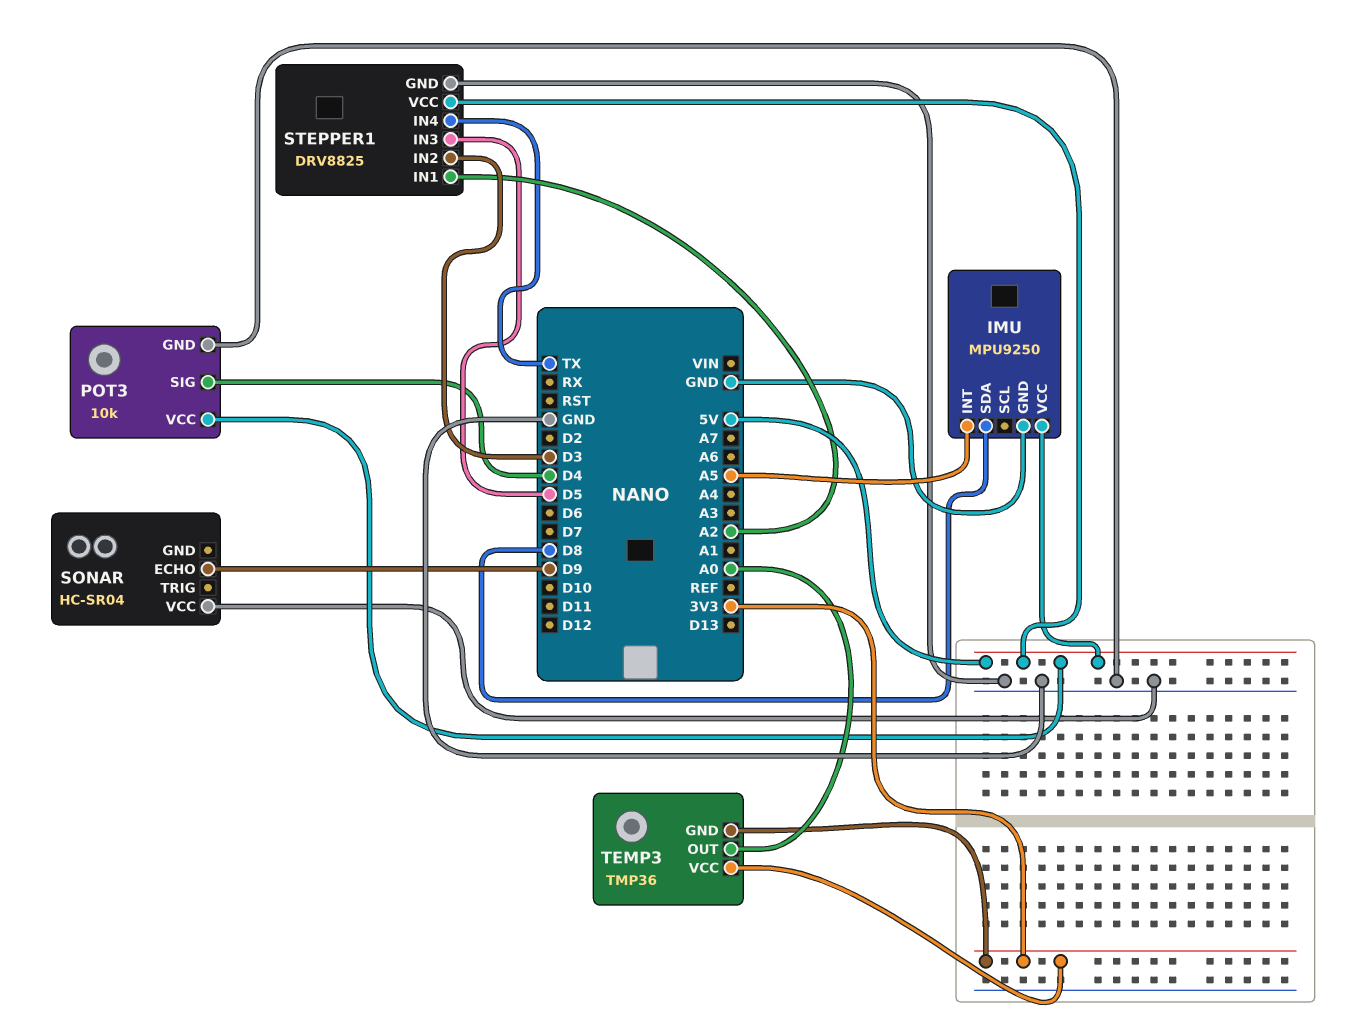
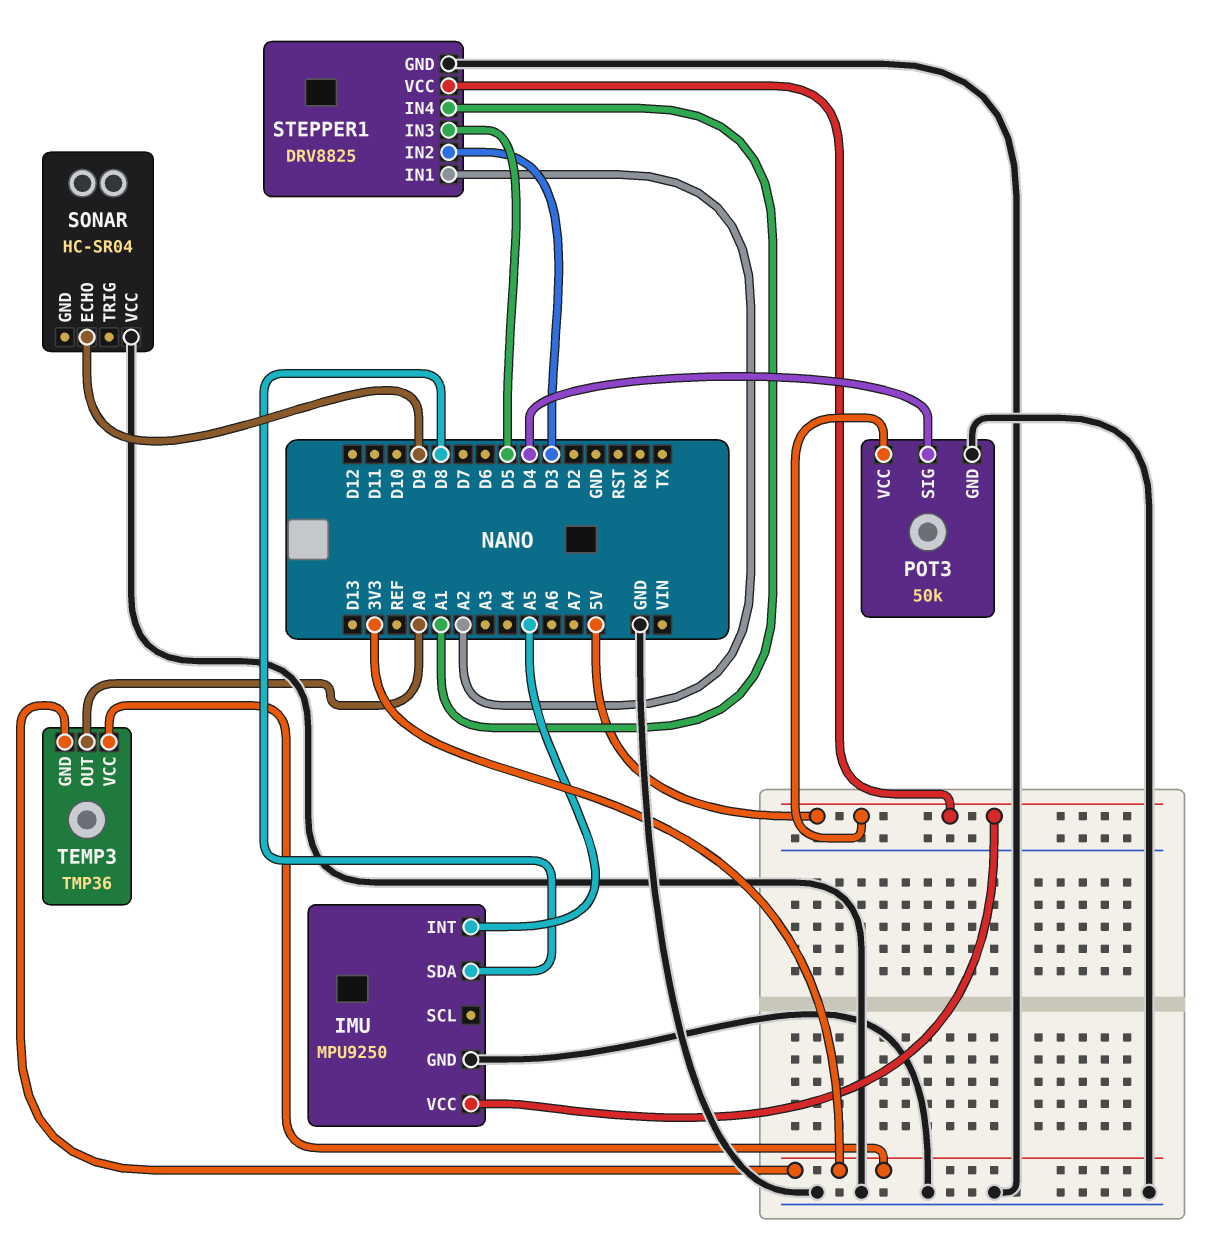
POT3: 10k -> 50k
STEPPER1 pin IN4: TX -> A1

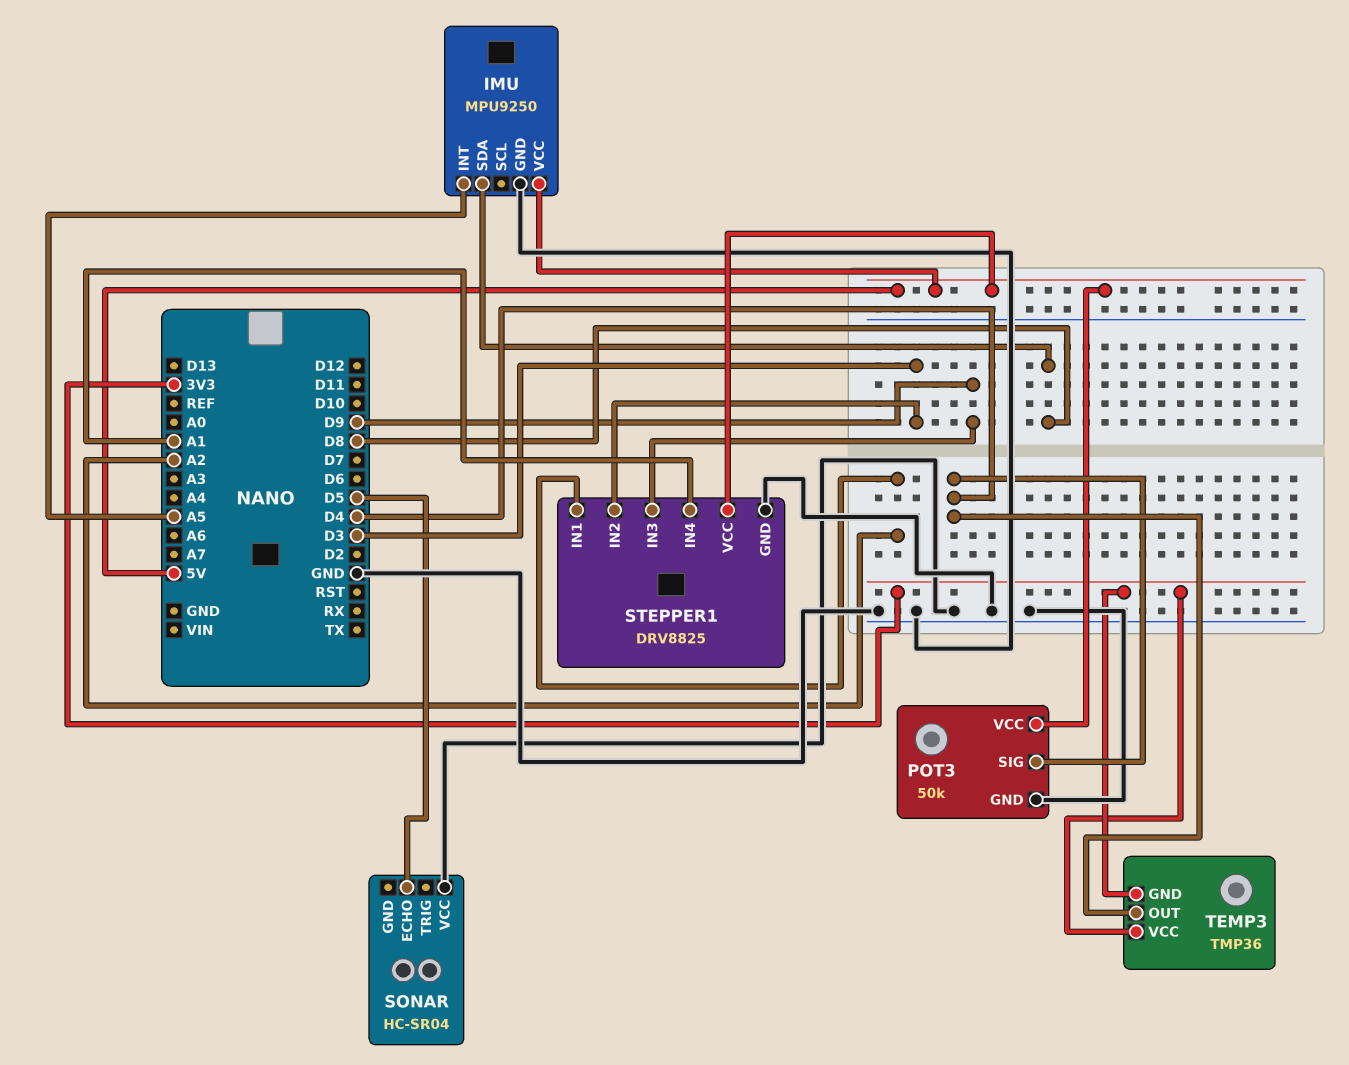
SONAR pin ECHO: D9 -> D5
STEPPER1 pin IN3: D5 -> D9
TEMP3 pin OUT: A0 -> D4

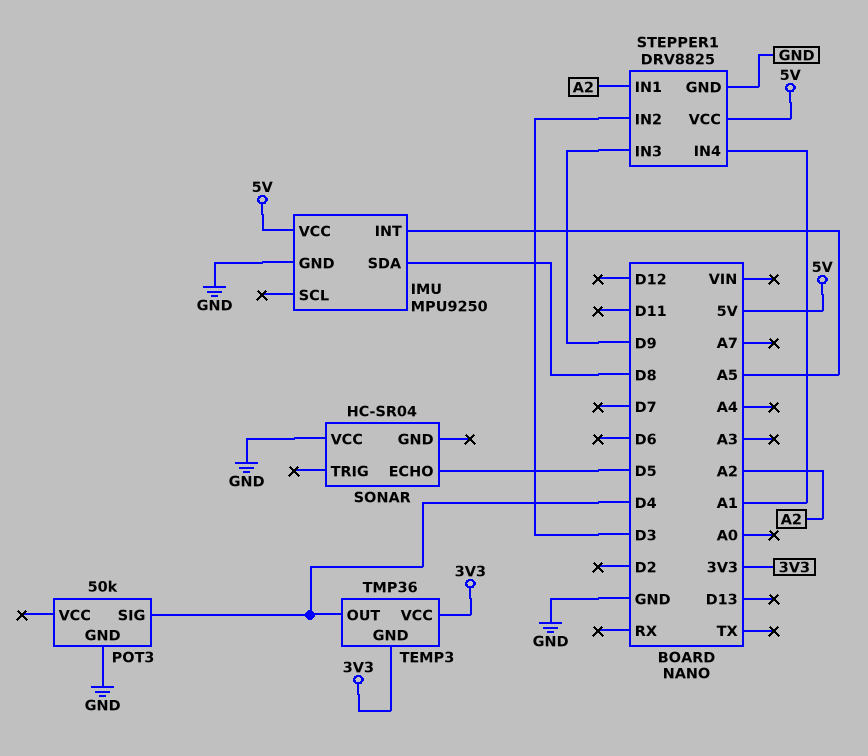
POT3 pin VCC: 5V -> none

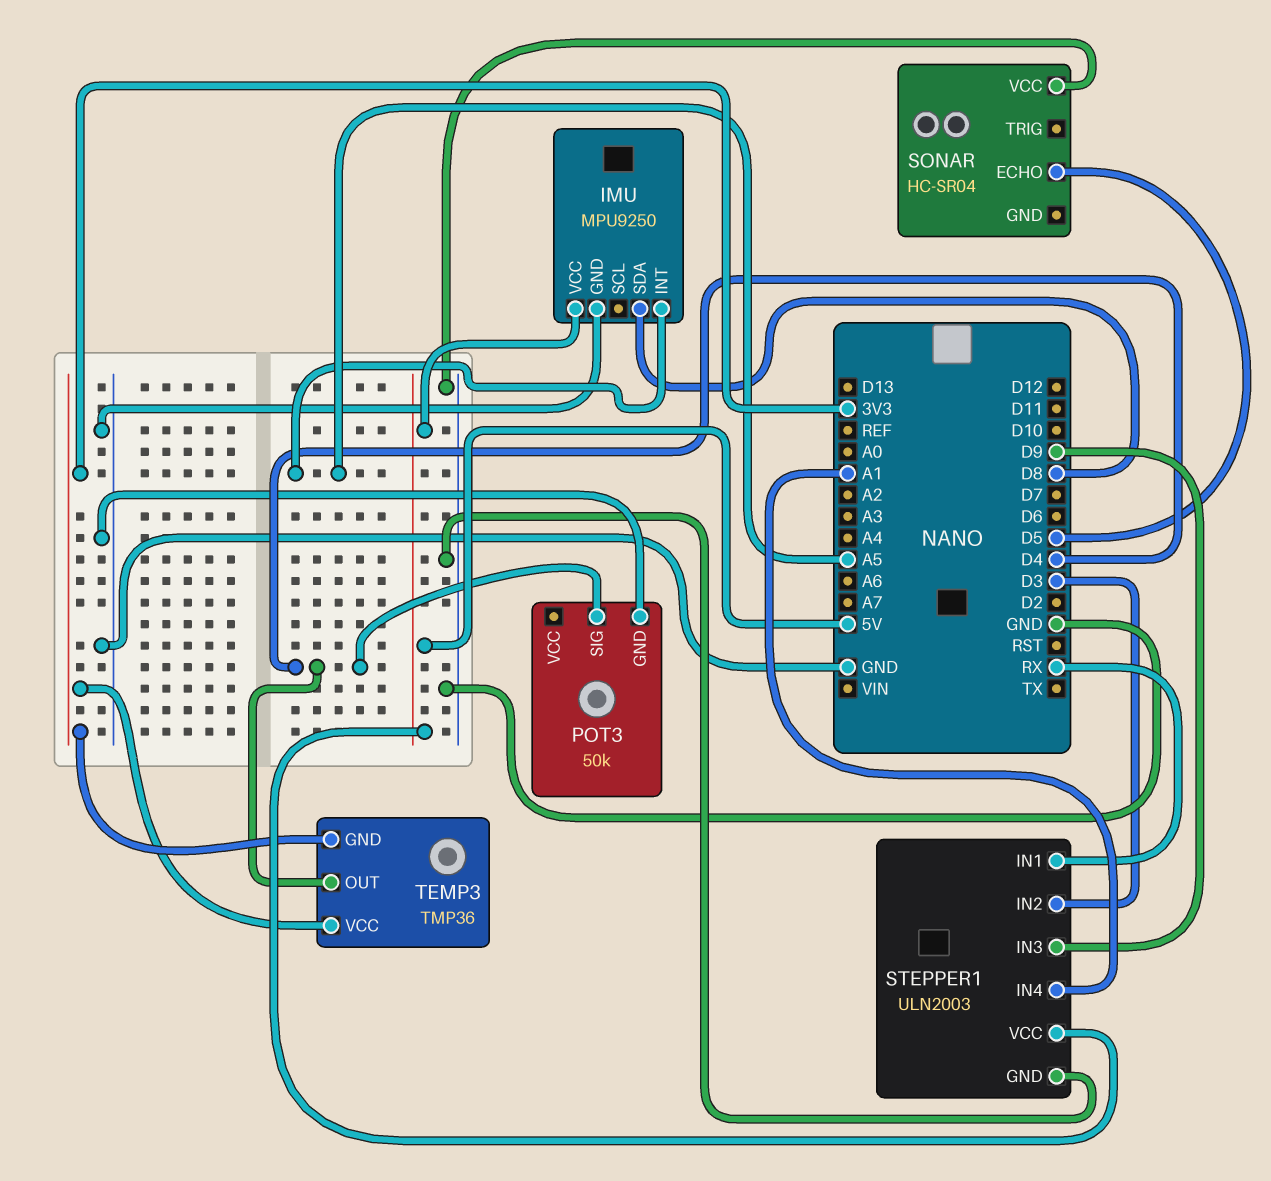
STEPPER1: DRV8825 -> ULN2003
STEPPER1 pin IN1: A2 -> RX

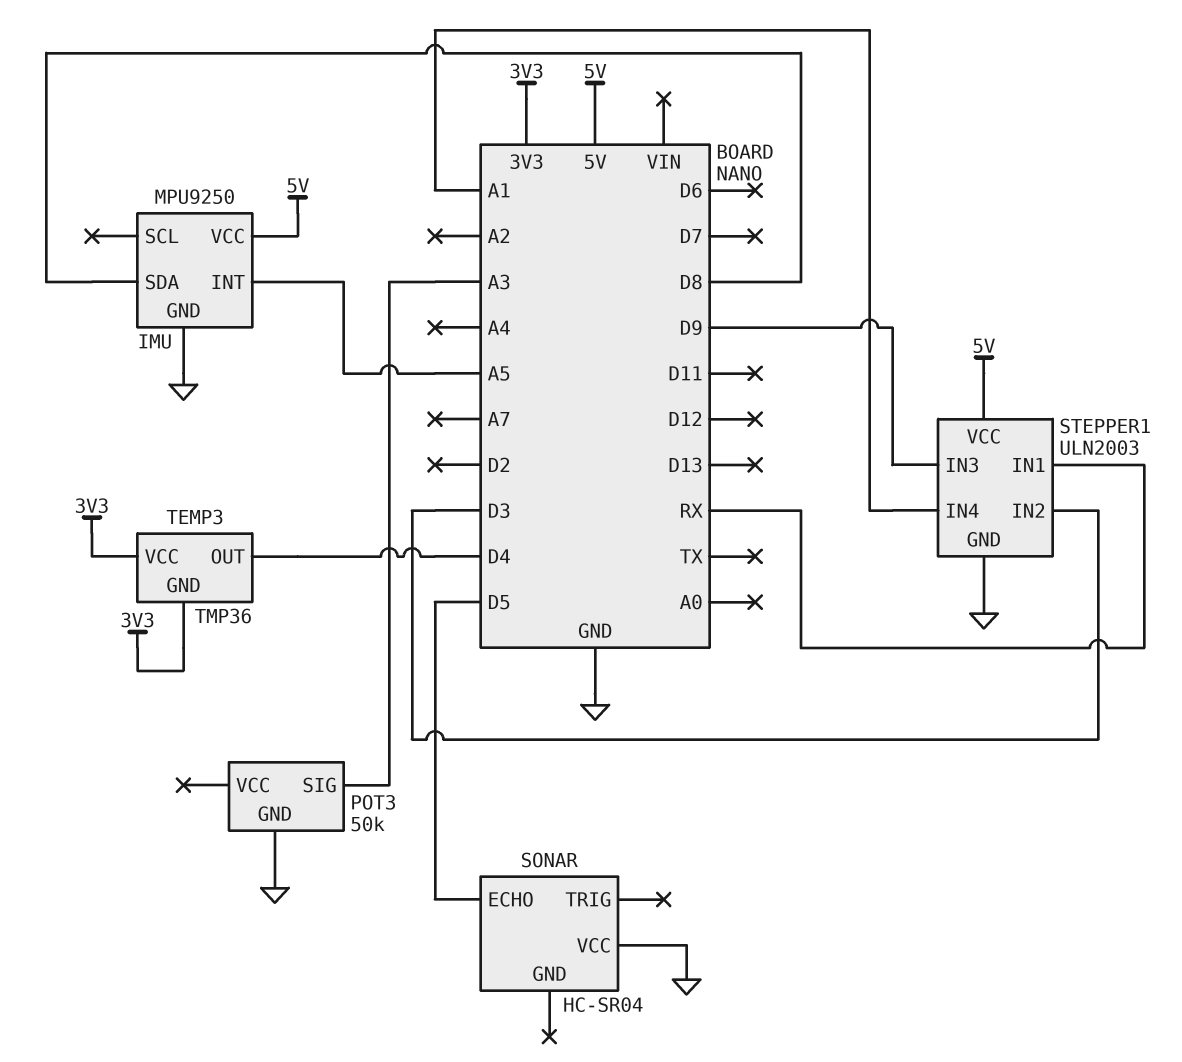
POT3 pin SIG: D4 -> A3

